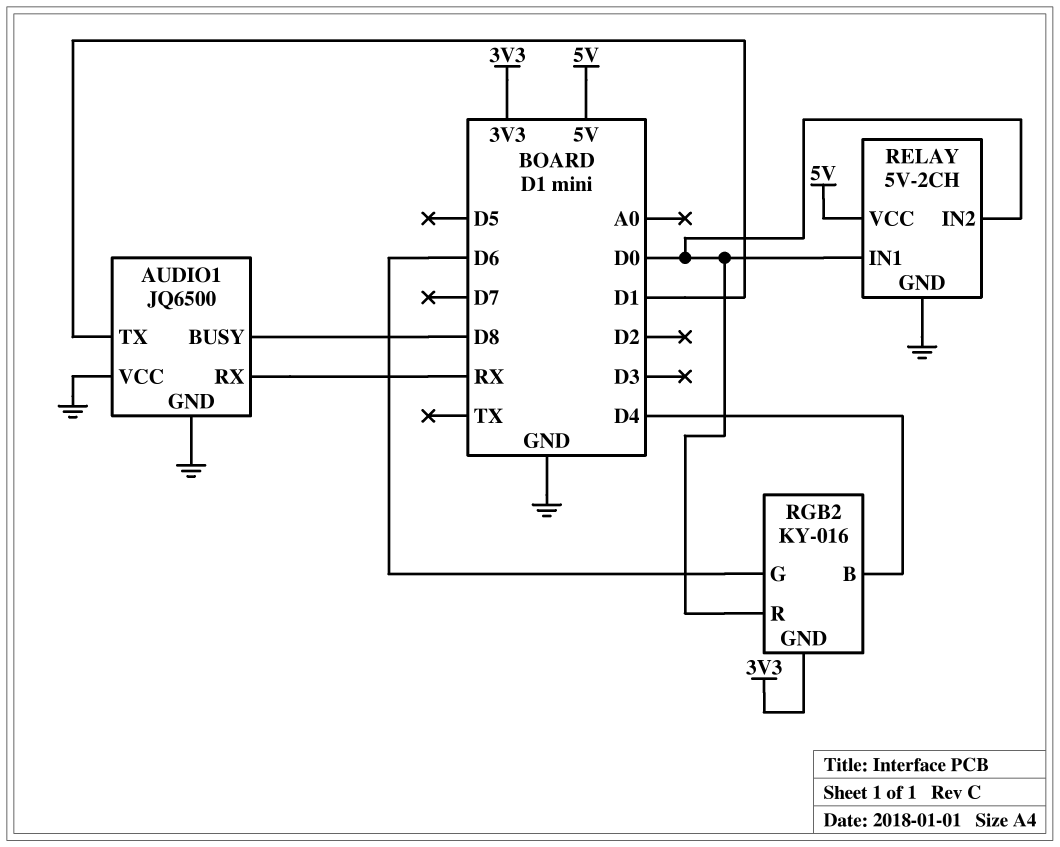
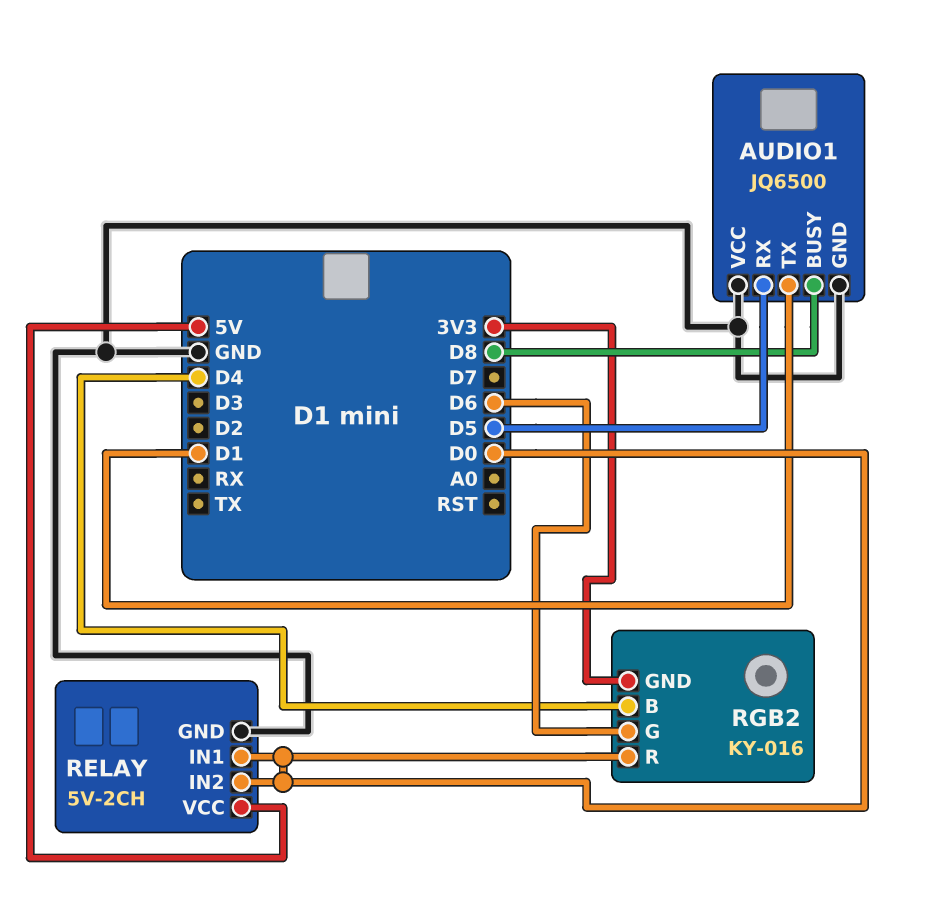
AUDIO1 pin RX: RX -> D5

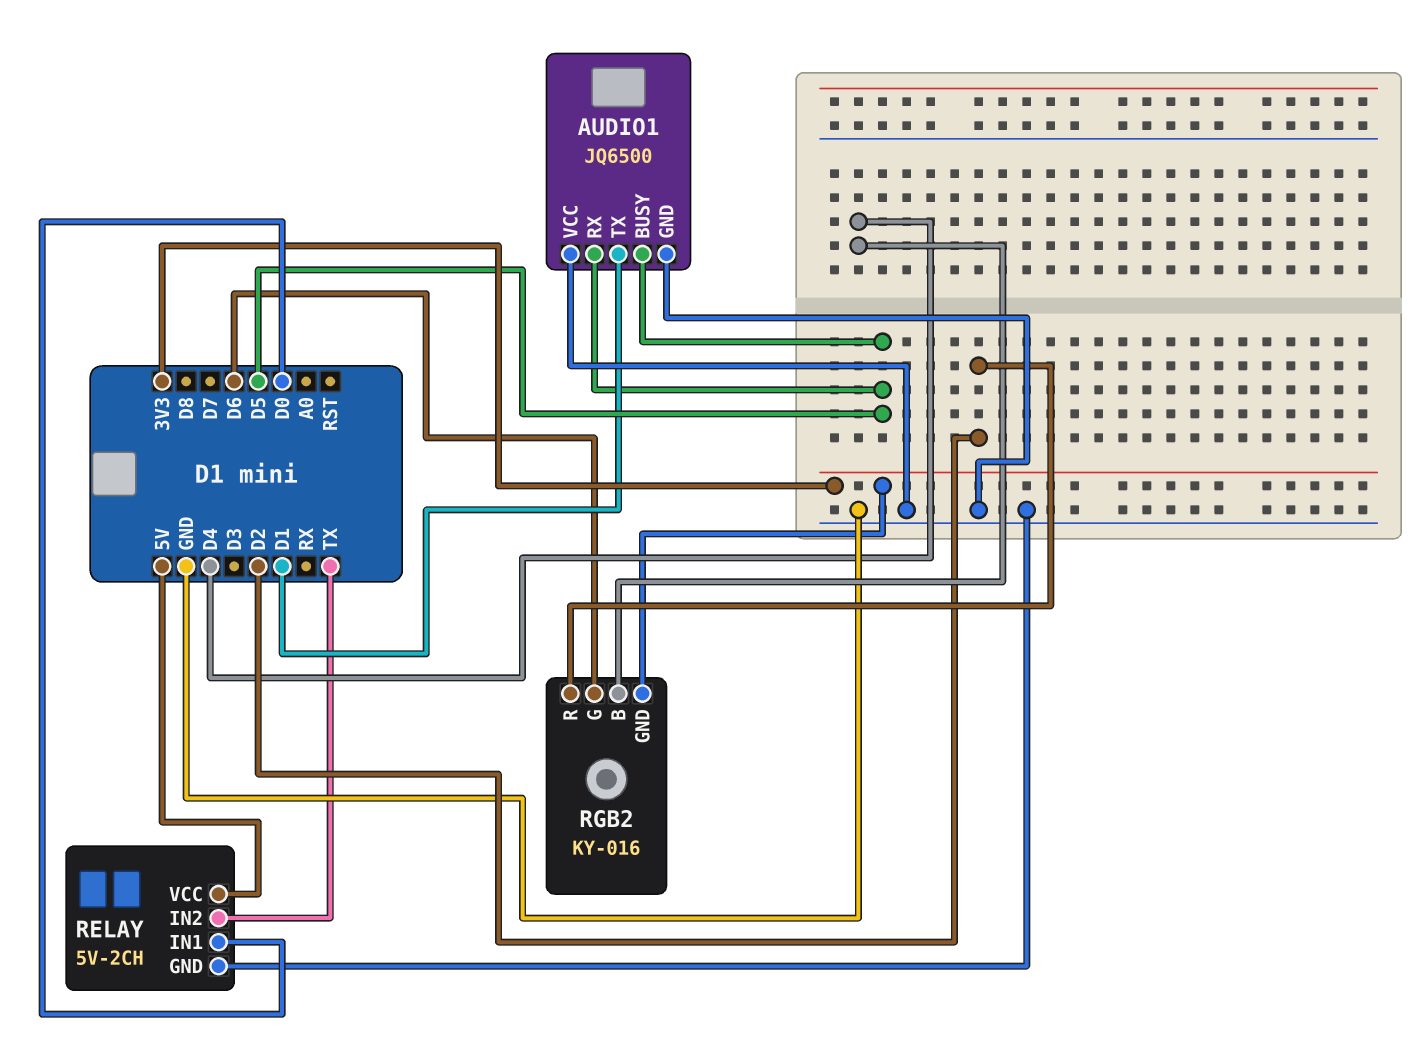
AUDIO1 pin BUSY: D8 -> D5
RELAY pin IN2: D0 -> TX
RGB2 pin R: D0 -> D2

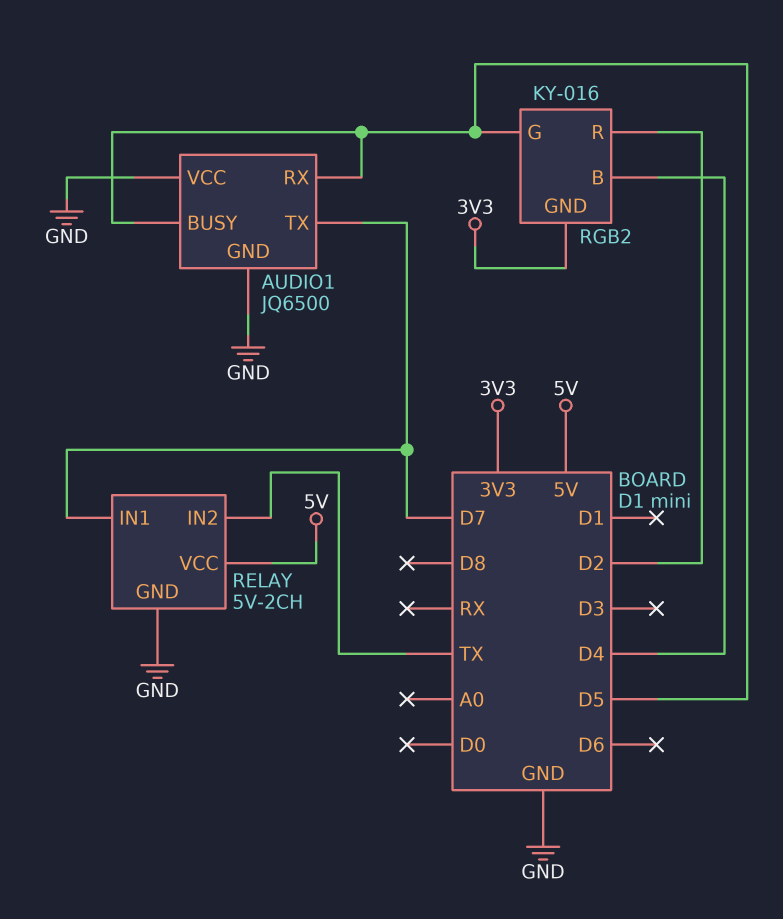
AUDIO1 pin TX: D1 -> D7
RELAY pin IN1: D0 -> D7
RGB2 pin G: D6 -> D5

